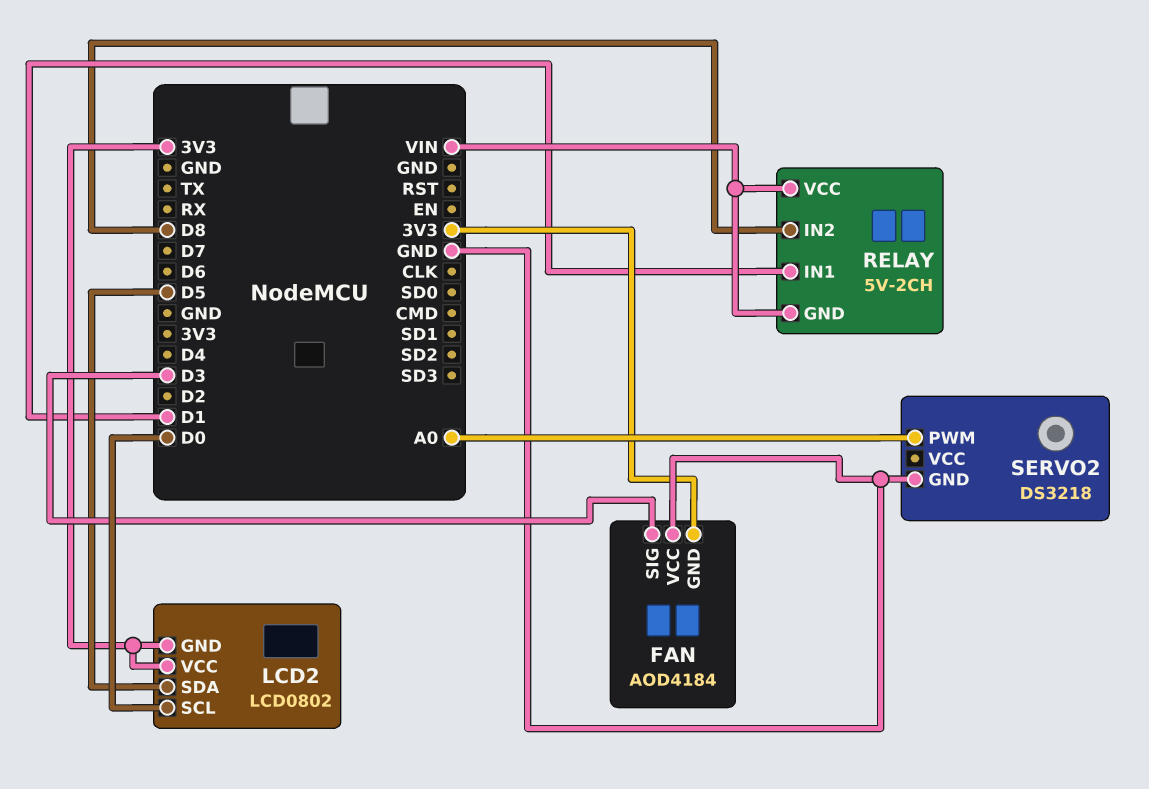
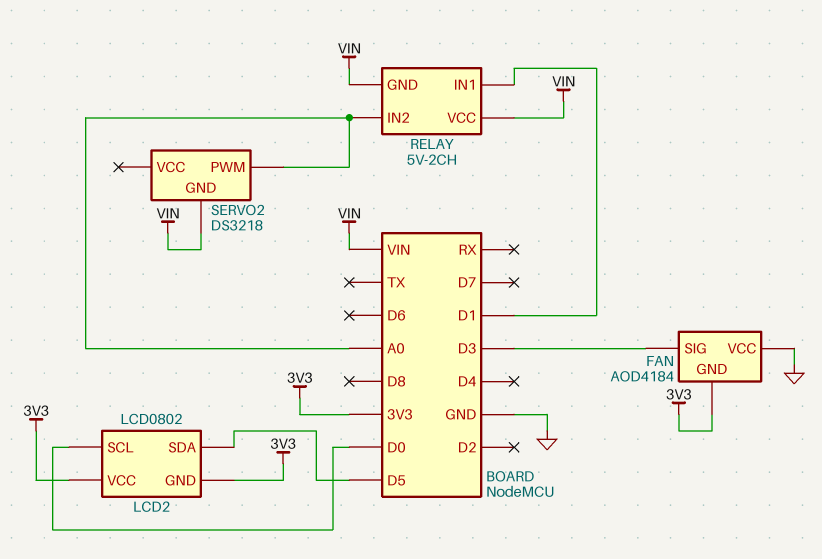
RELAY pin IN2: D8 -> A0
SERVO2 pin GND: GND -> VIN

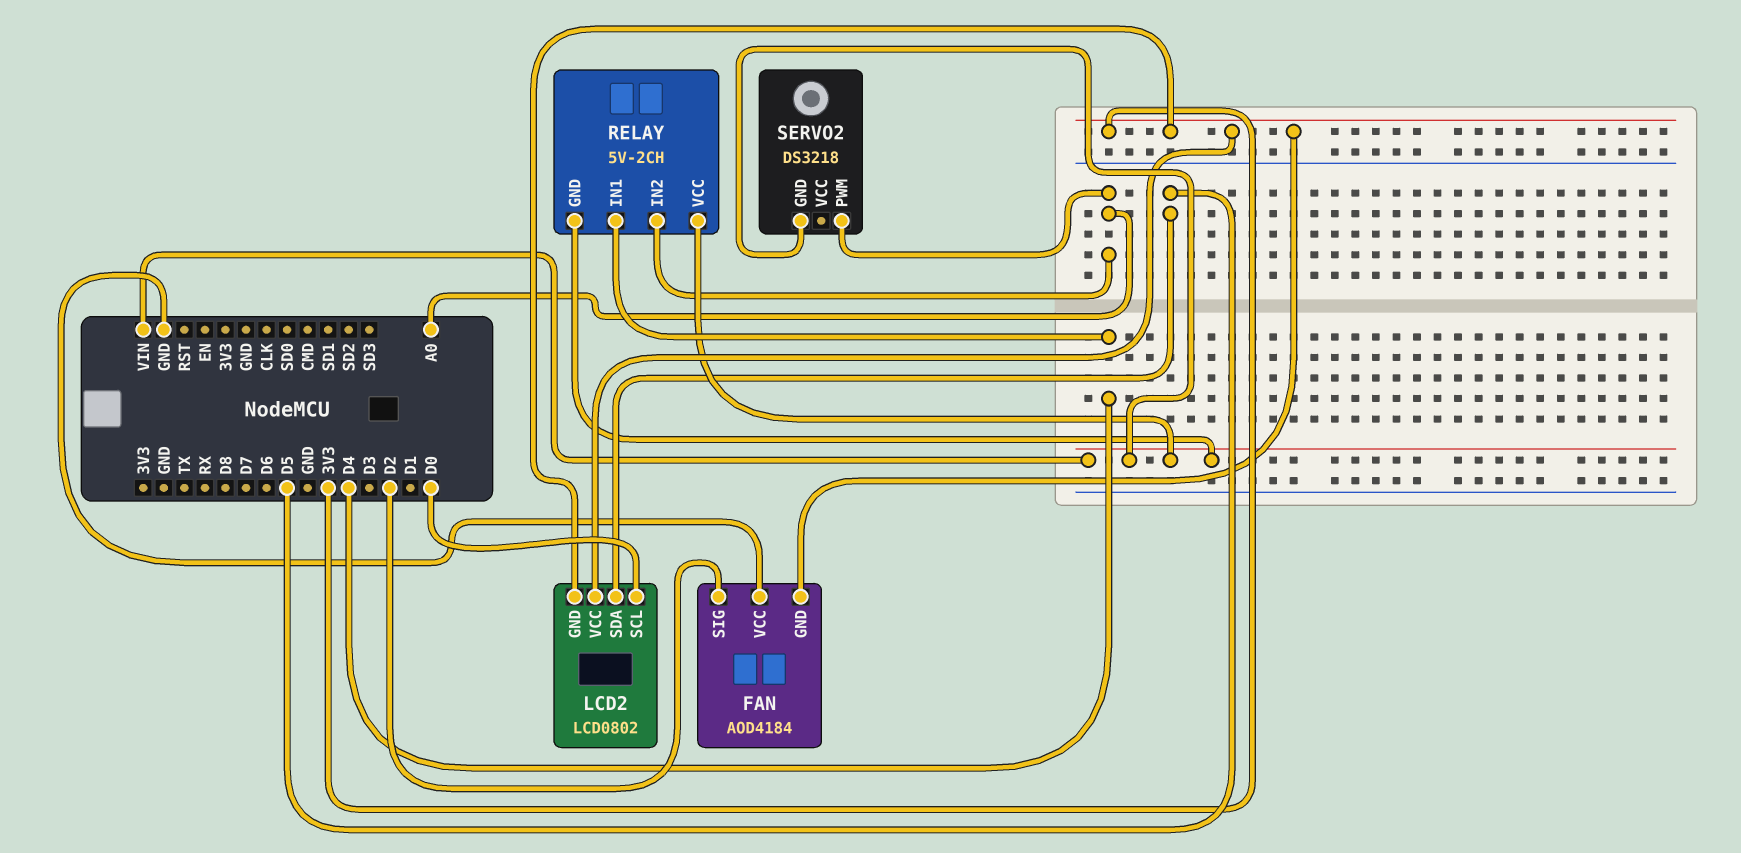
FAN pin SIG: D3 -> D2
RELAY pin IN1: D1 -> D4

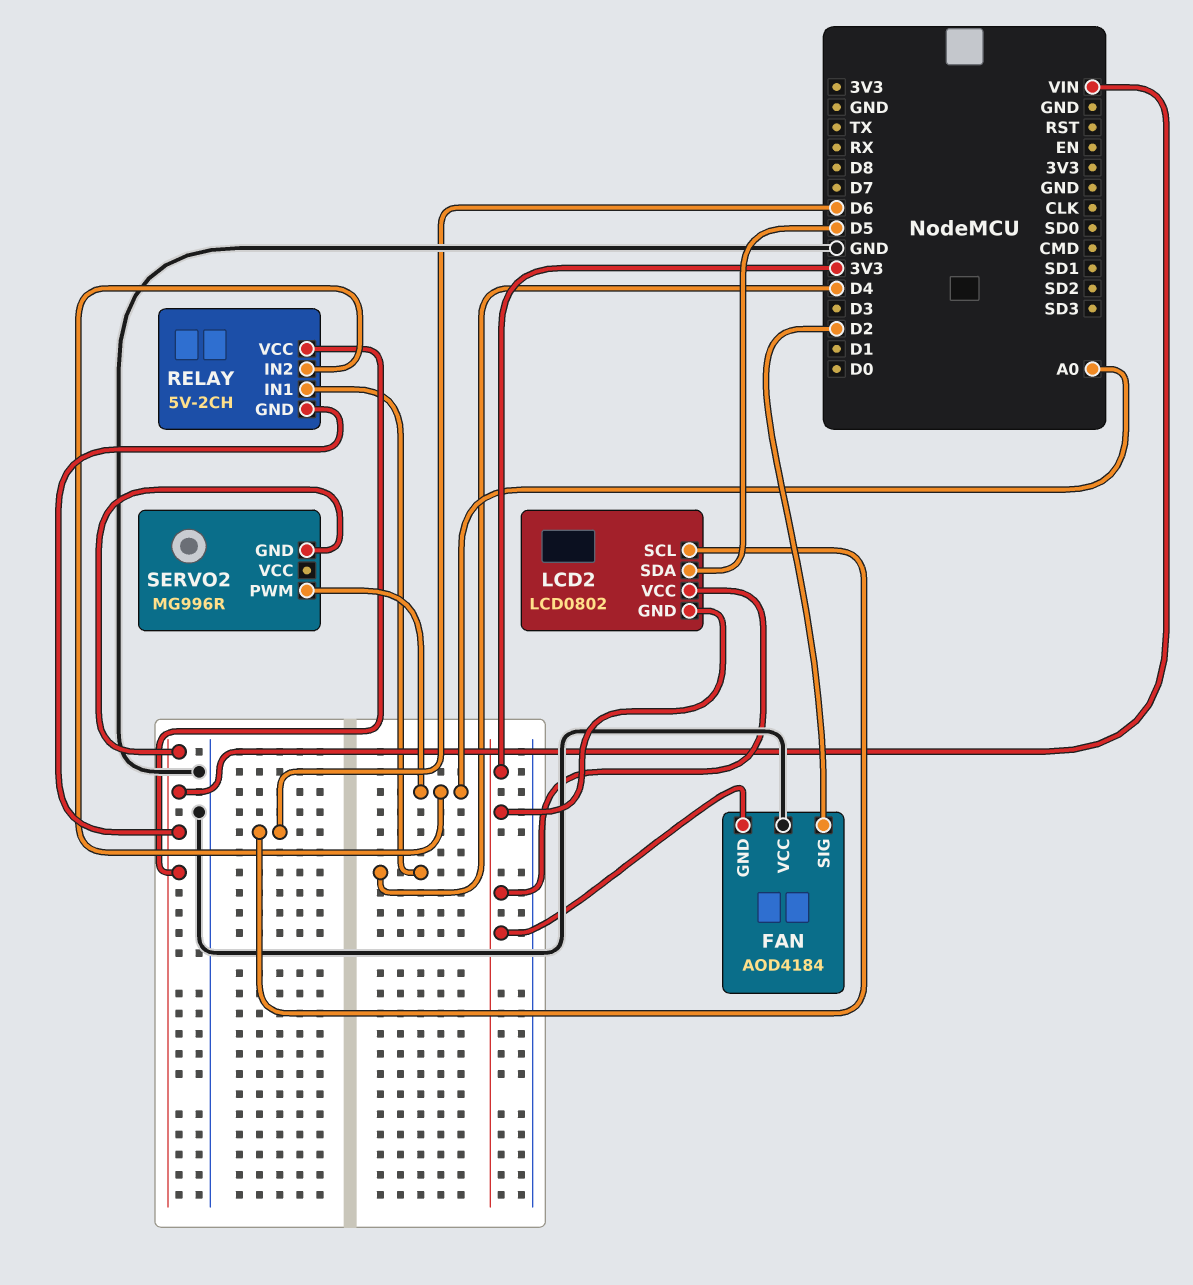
LCD2 pin SCL: D0 -> D6
SERVO2: DS3218 -> MG996R

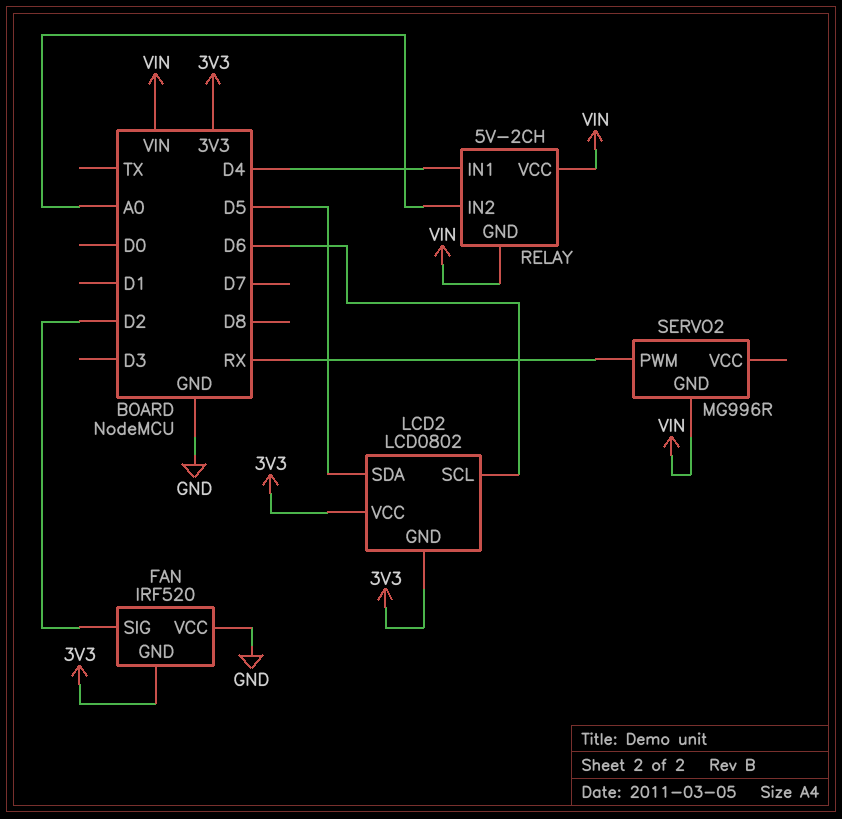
FAN: AOD4184 -> IRF520
SERVO2 pin PWM: A0 -> RX

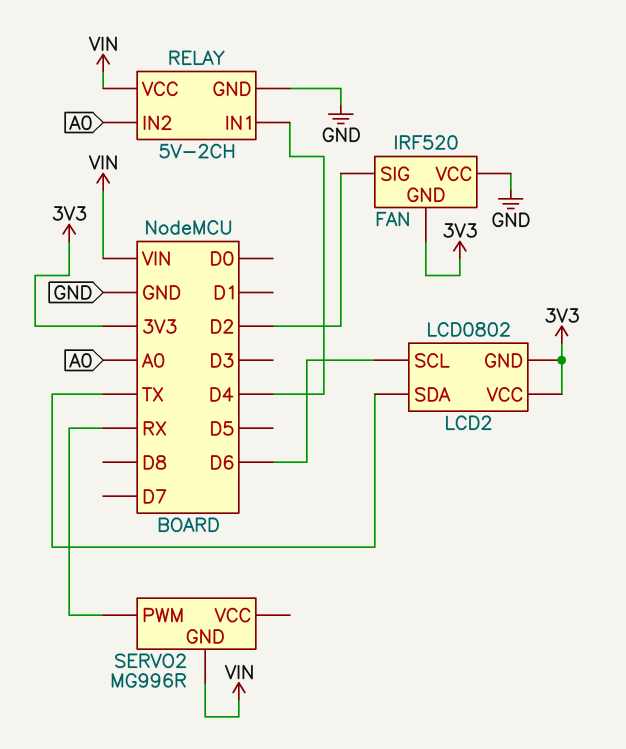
LCD2 pin SDA: D5 -> TX
RELAY pin GND: VIN -> GND

